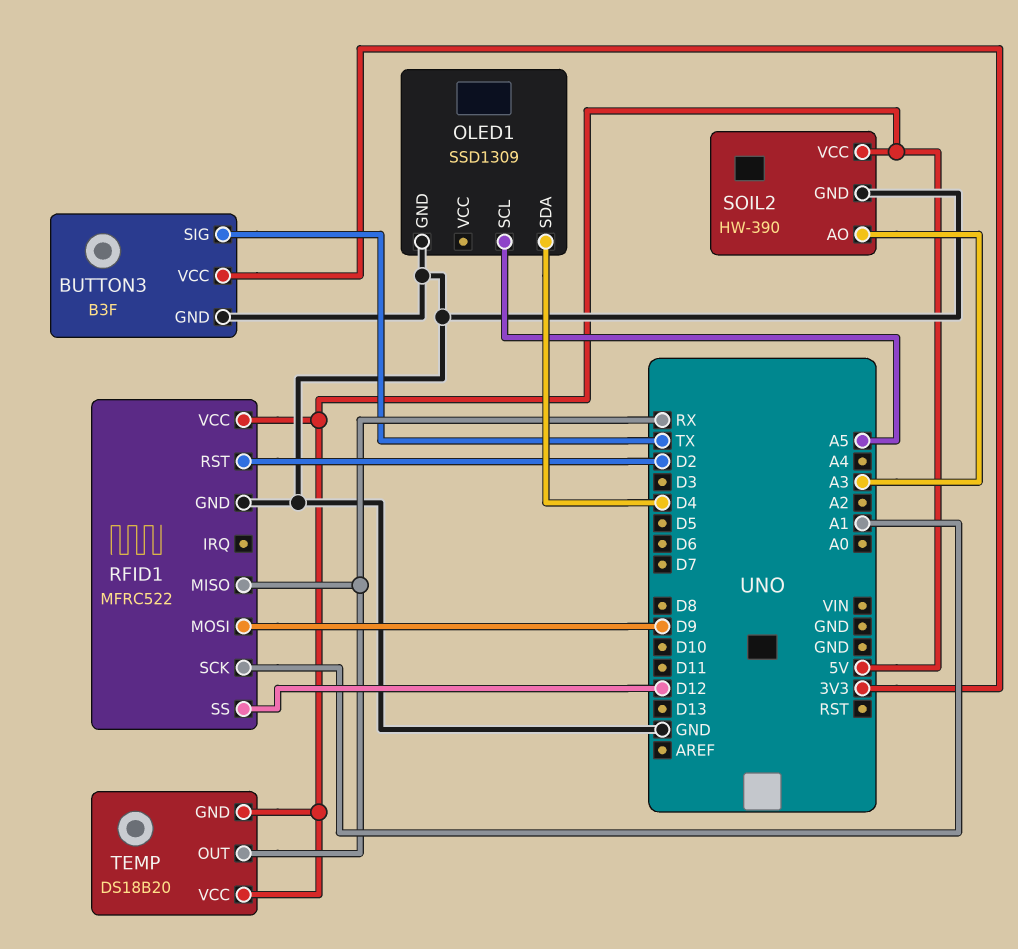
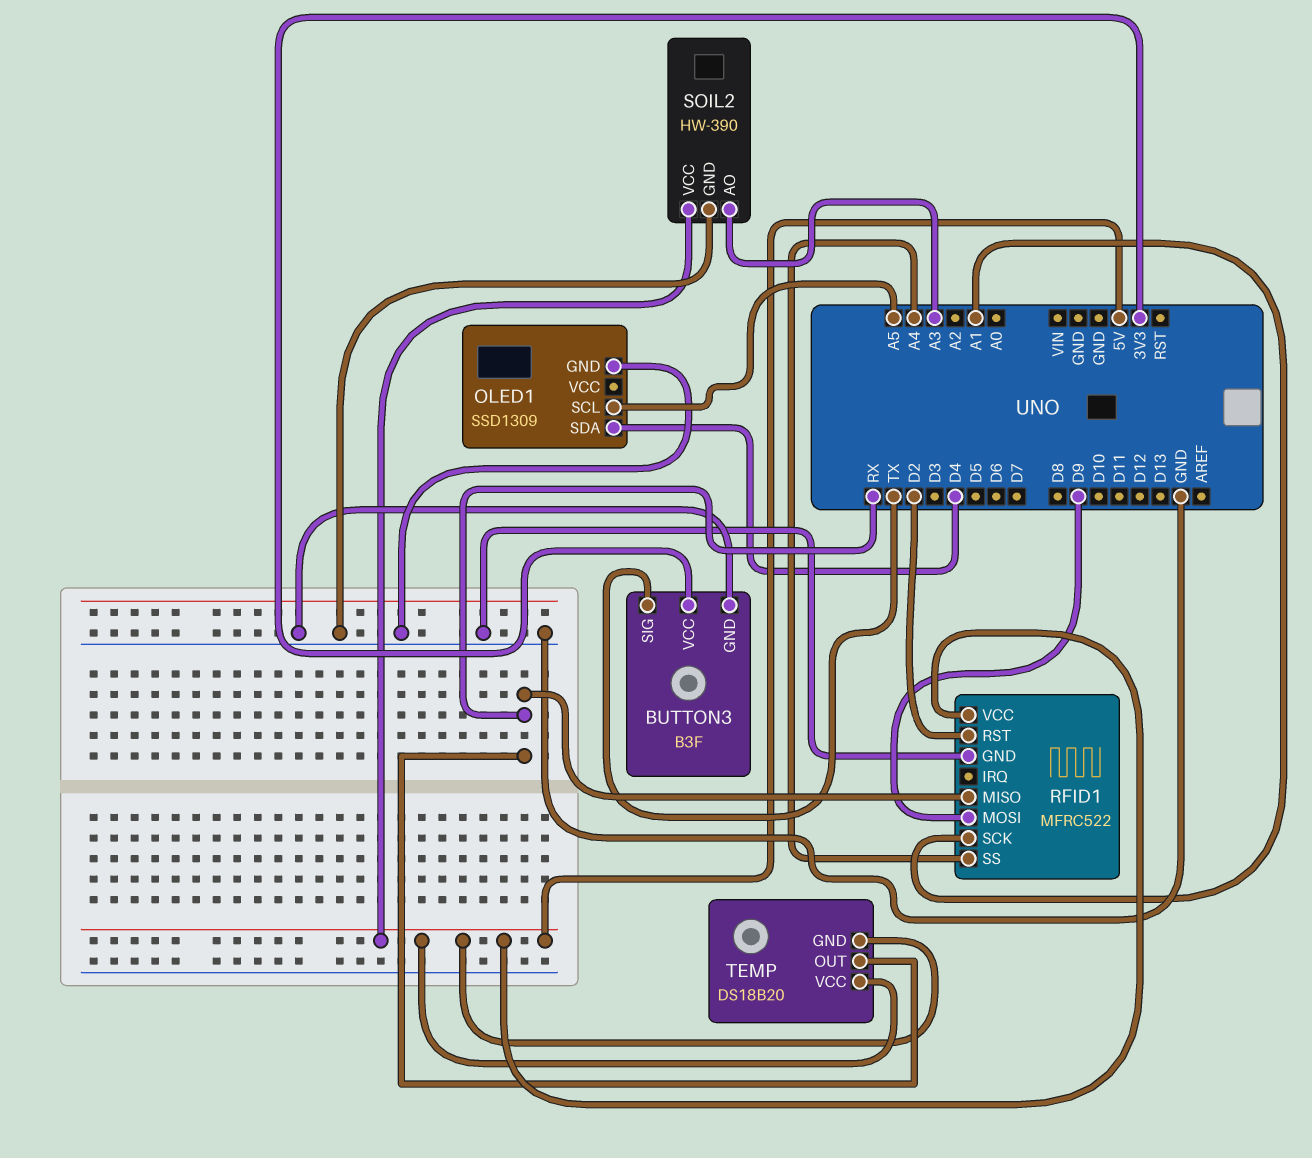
RFID1 pin SS: D12 -> A4

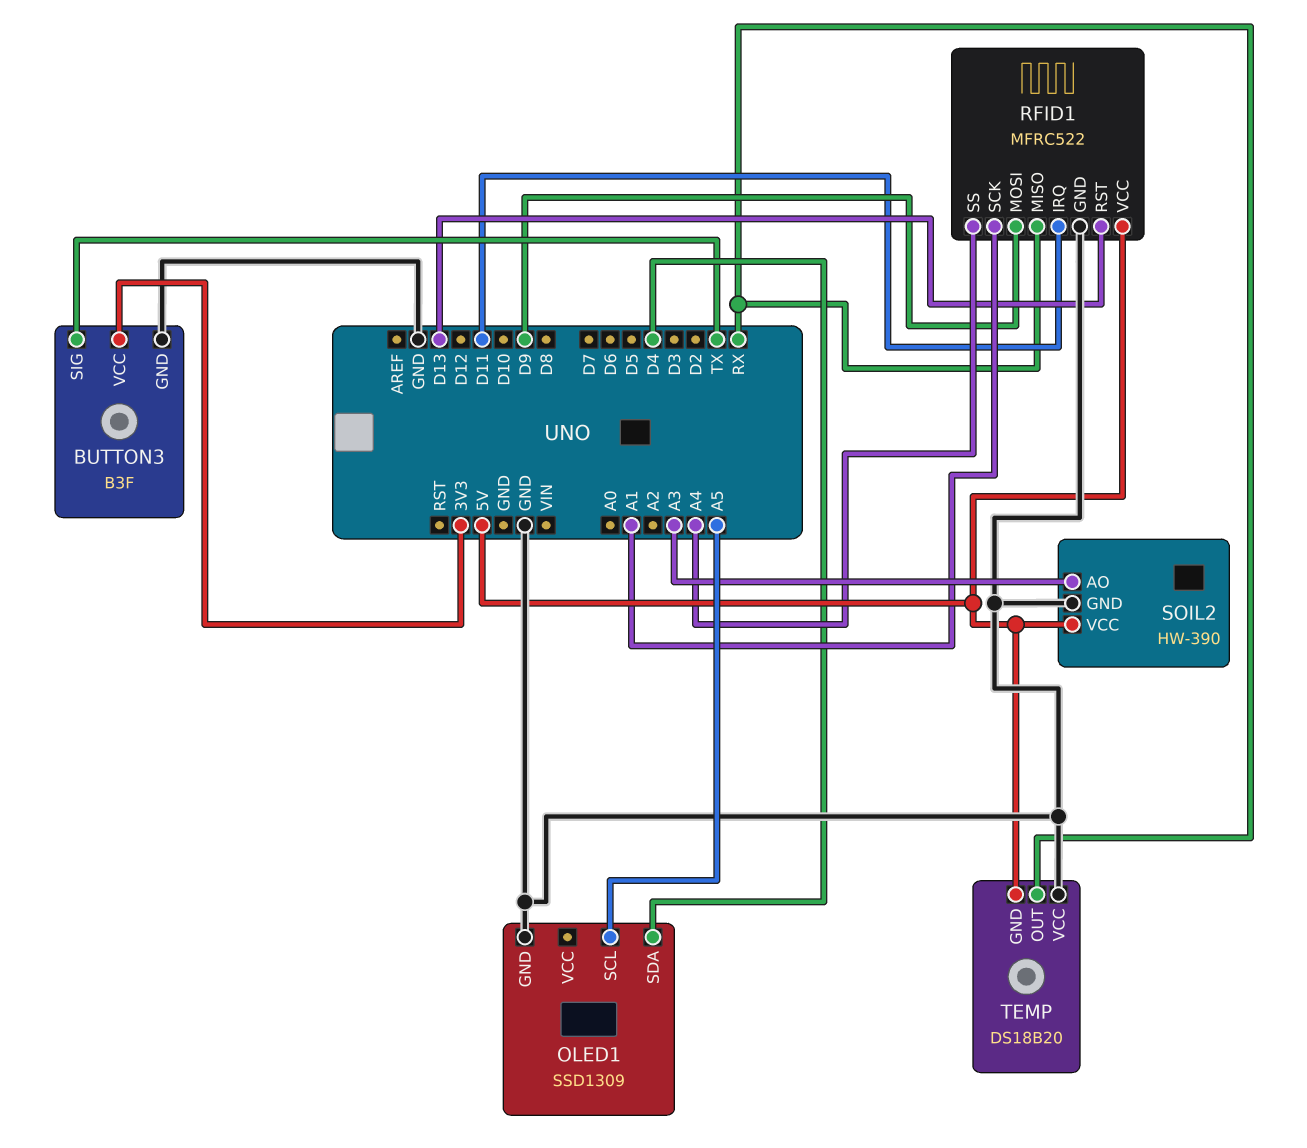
RFID1 pin IRQ: none -> D11
RFID1 pin RST: D2 -> D13
TEMP pin VCC: 5V -> GND

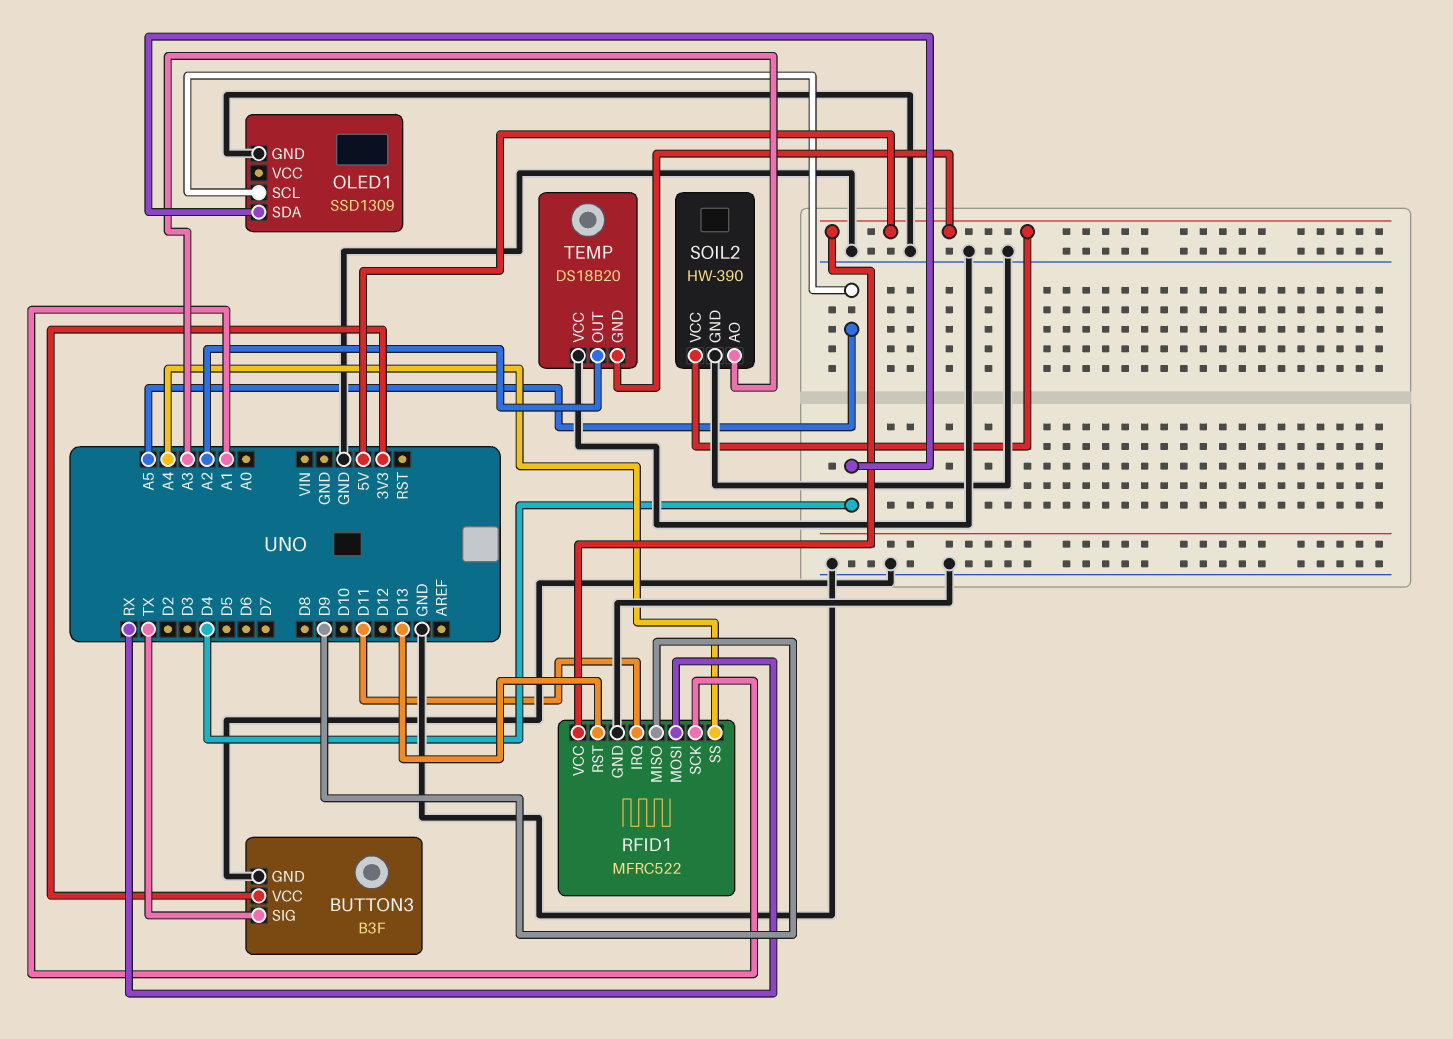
RFID1 pin MISO: RX -> D9
RFID1 pin MOSI: D9 -> RX
TEMP pin OUT: RX -> A2

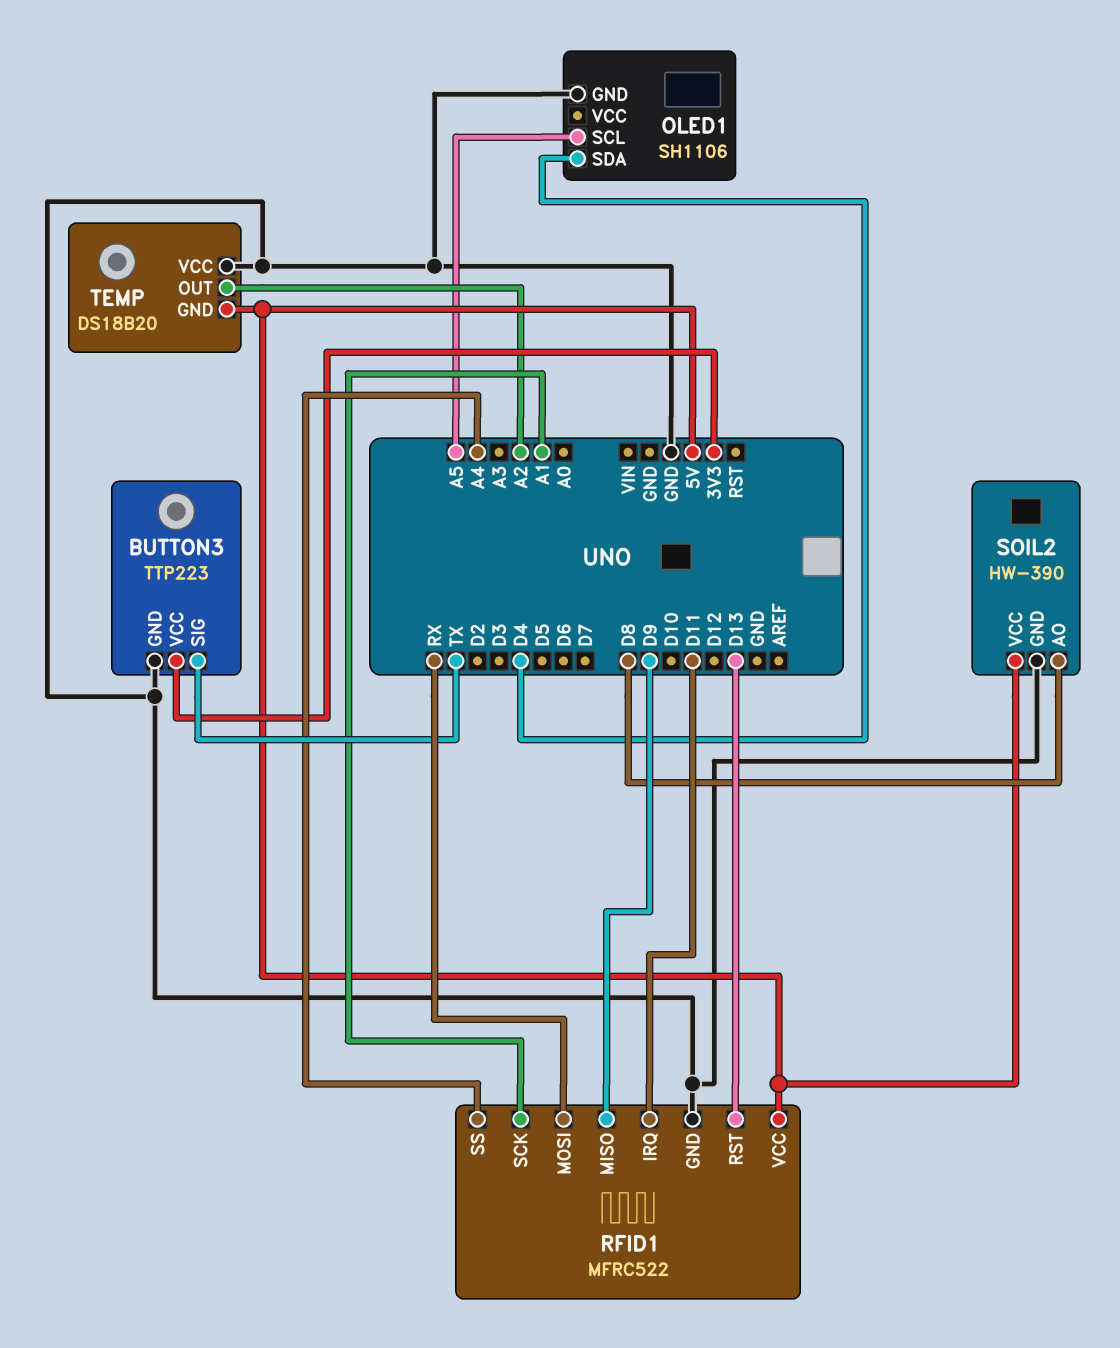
BUTTON3: B3F -> TTP223
OLED1: SSD1309 -> SH1106
SOIL2 pin AO: A3 -> D8

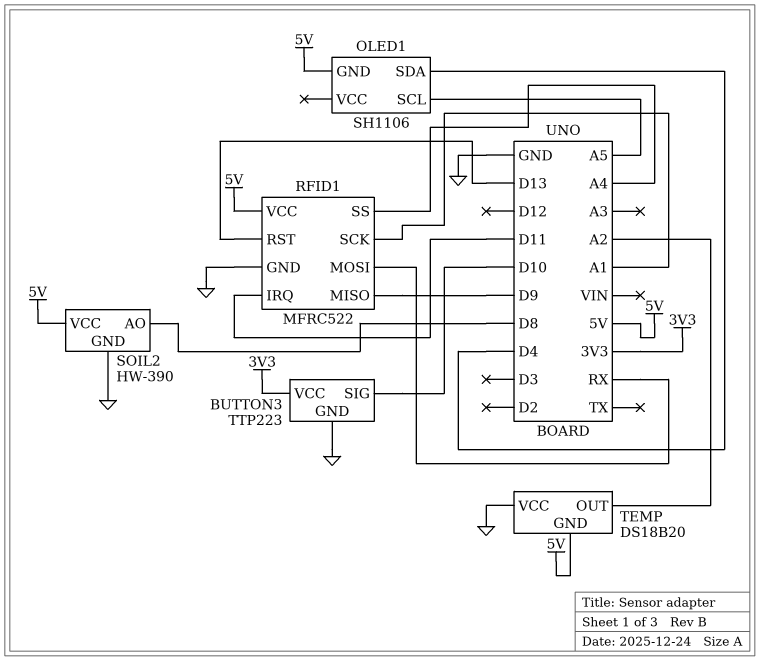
BUTTON3 pin SIG: TX -> D10
OLED1 pin GND: GND -> 5V

